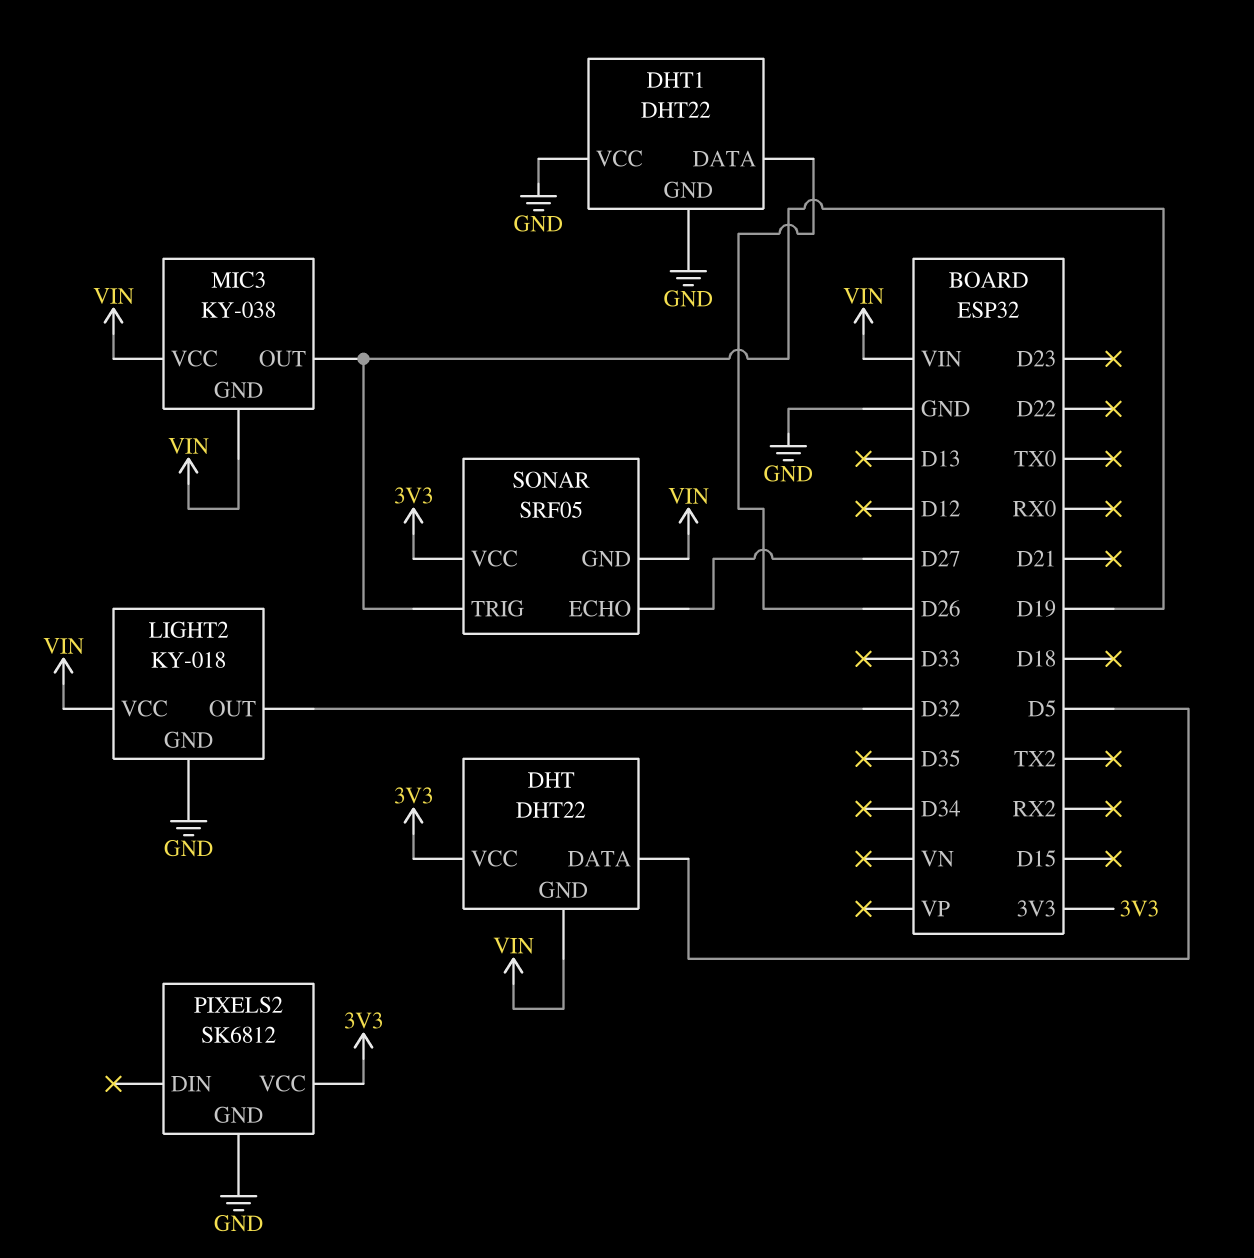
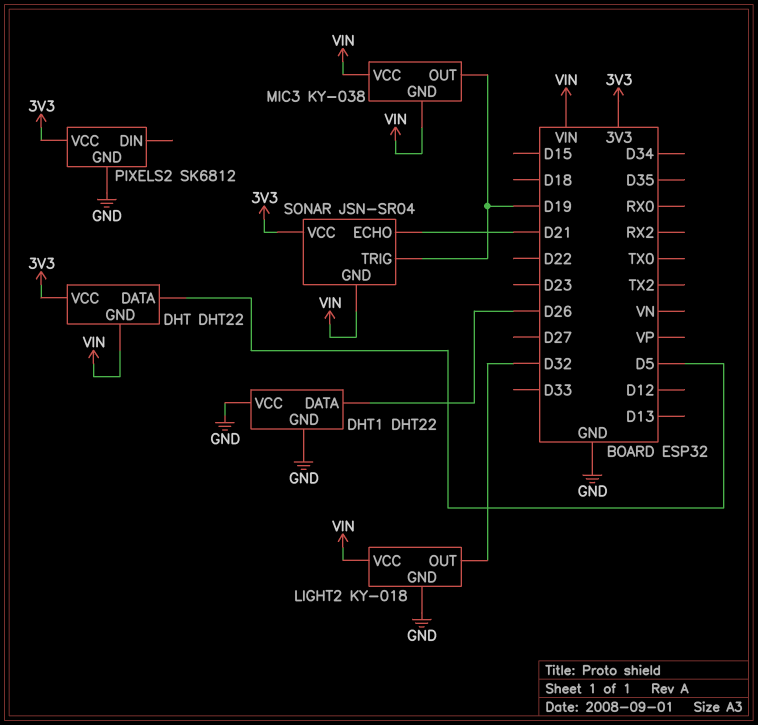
SONAR: SRF05 -> JSN-SR04
SONAR pin ECHO: D27 -> D21

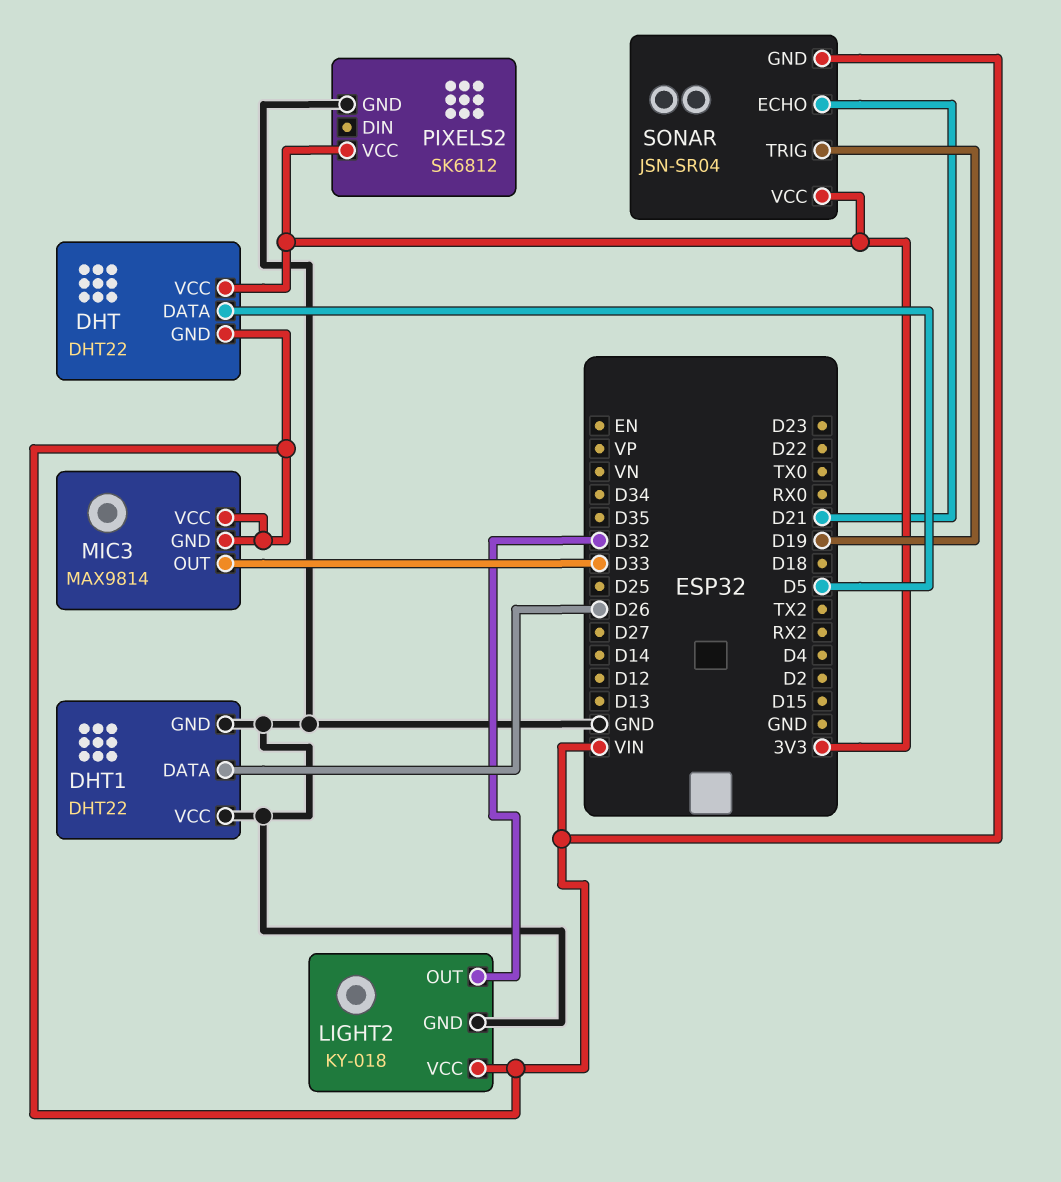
MIC3: KY-038 -> MAX9814
MIC3 pin OUT: D19 -> D33

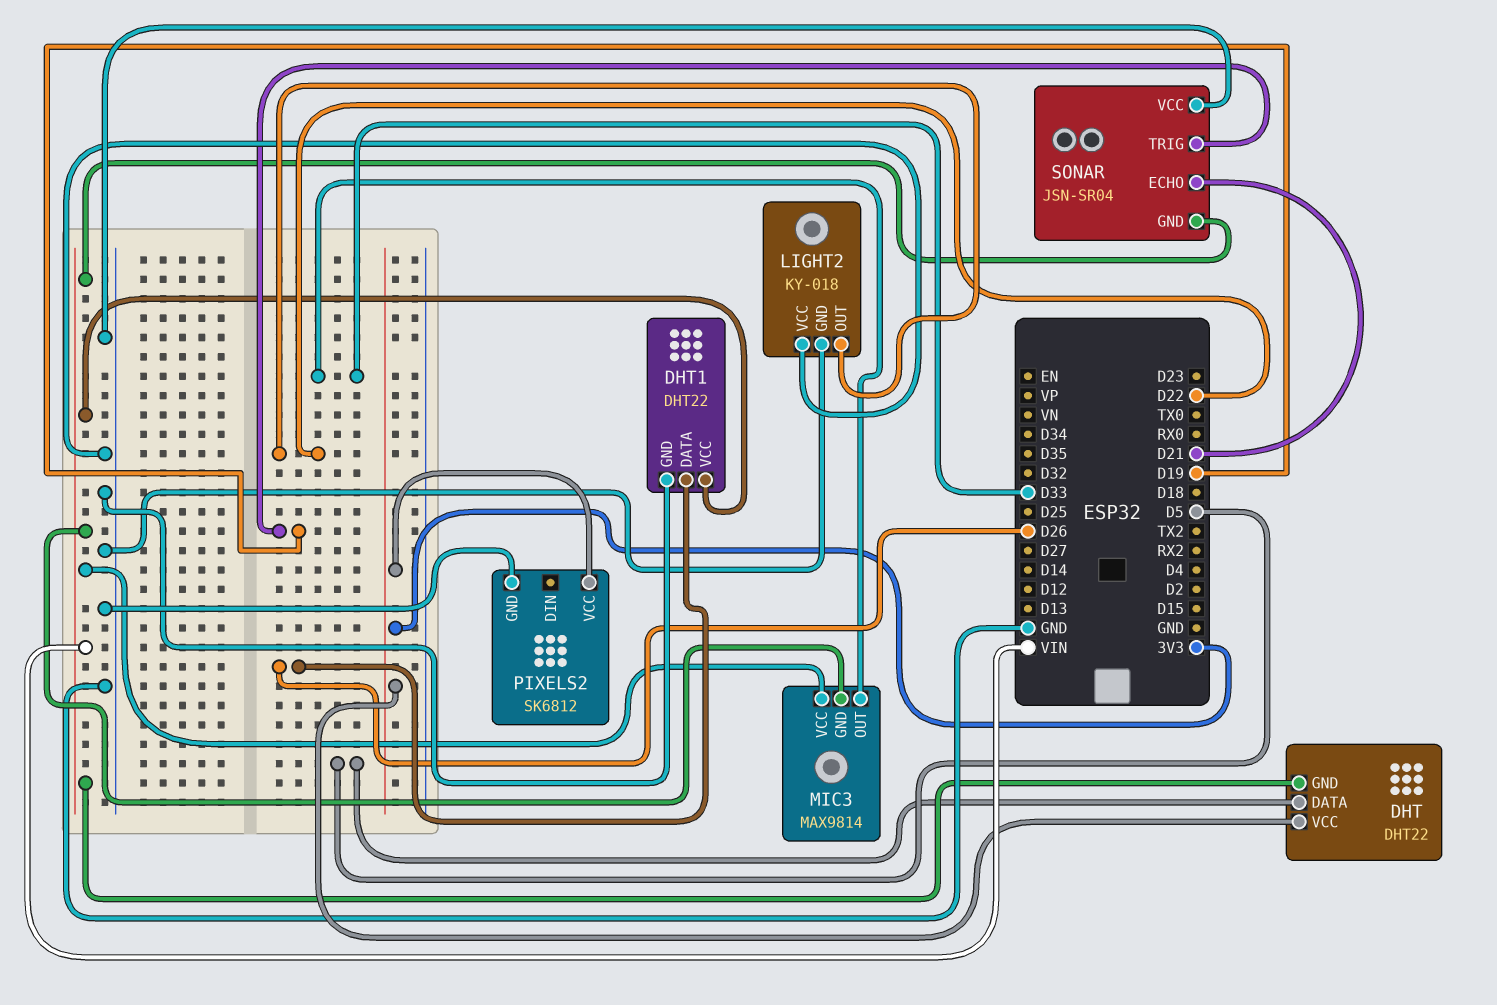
DHT1 pin VCC: GND -> VIN
LIGHT2 pin OUT: D32 -> D22
LIGHT2 pin VCC: VIN -> GND
SONAR pin VCC: 3V3 -> GND

